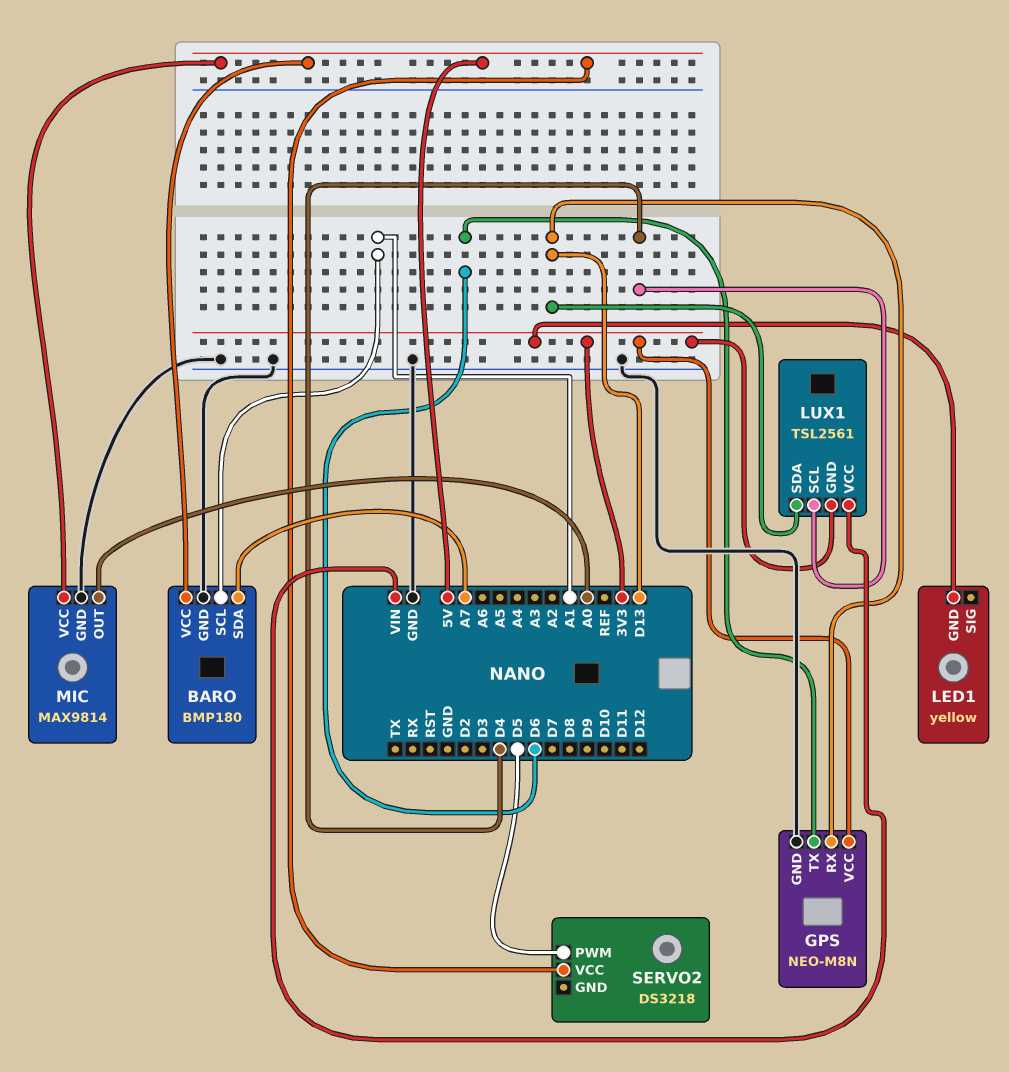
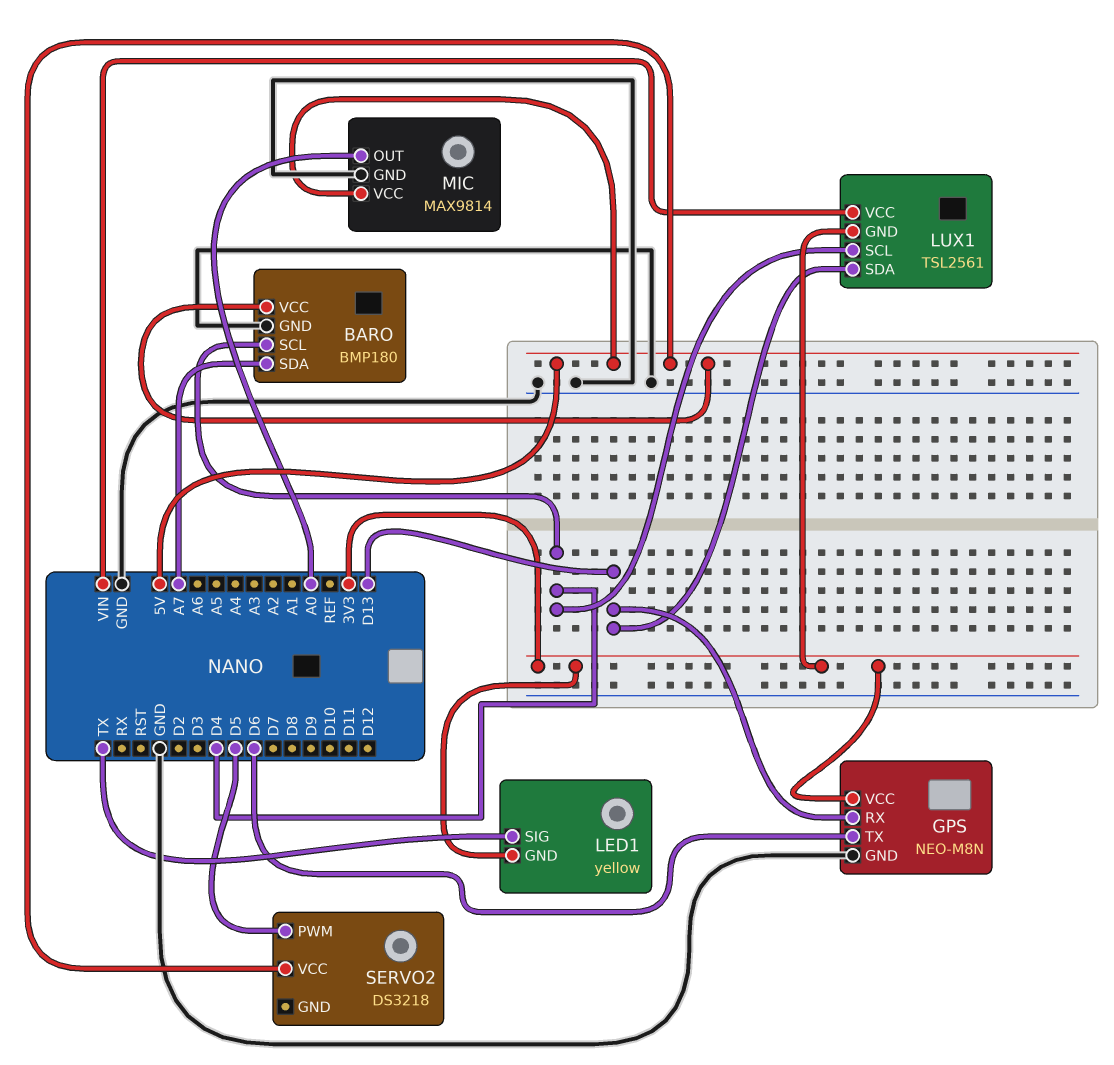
BARO pin SCL: A1 -> D4
LED1 pin SIG: none -> TX

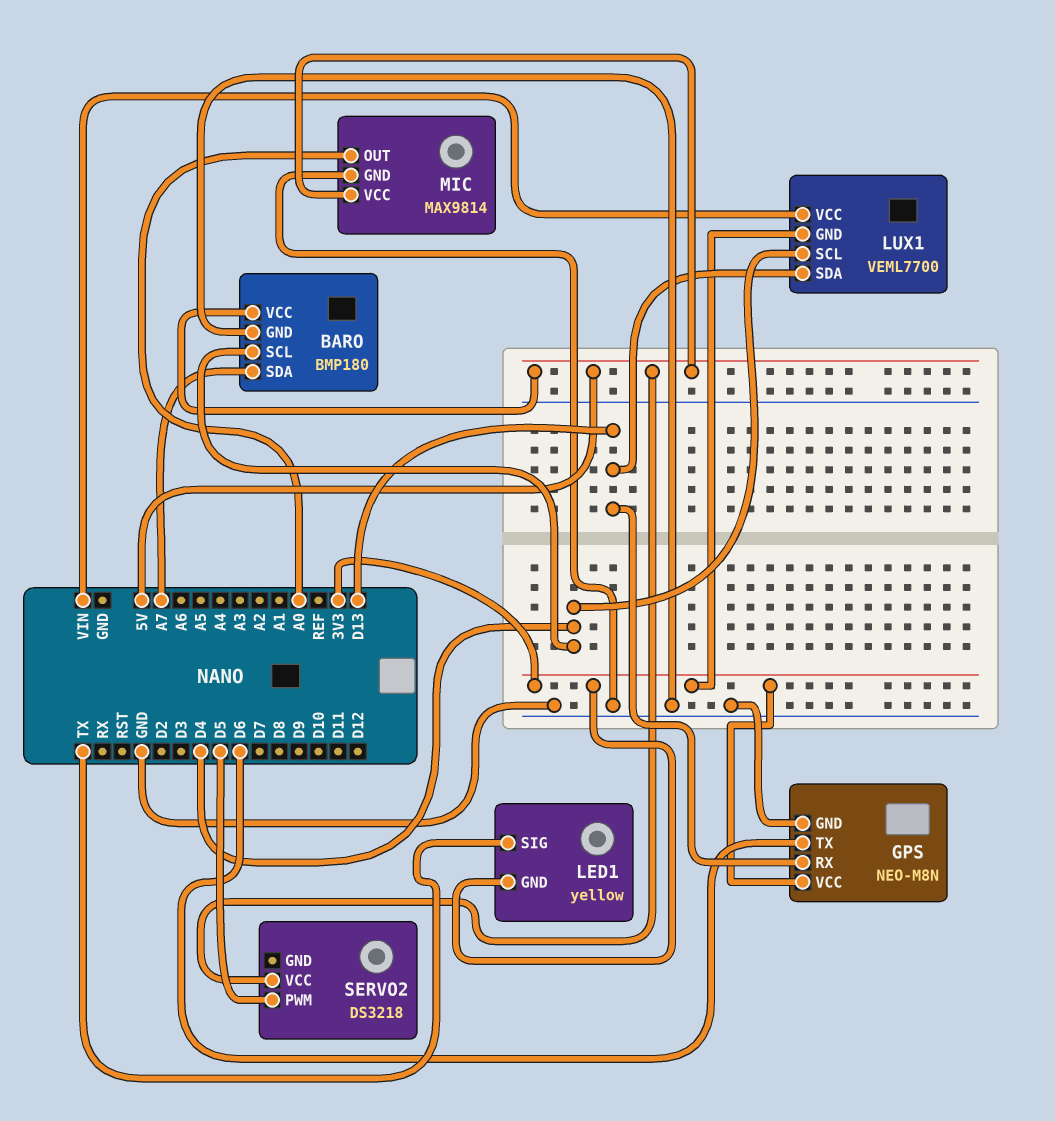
LUX1: TSL2561 -> VEML7700

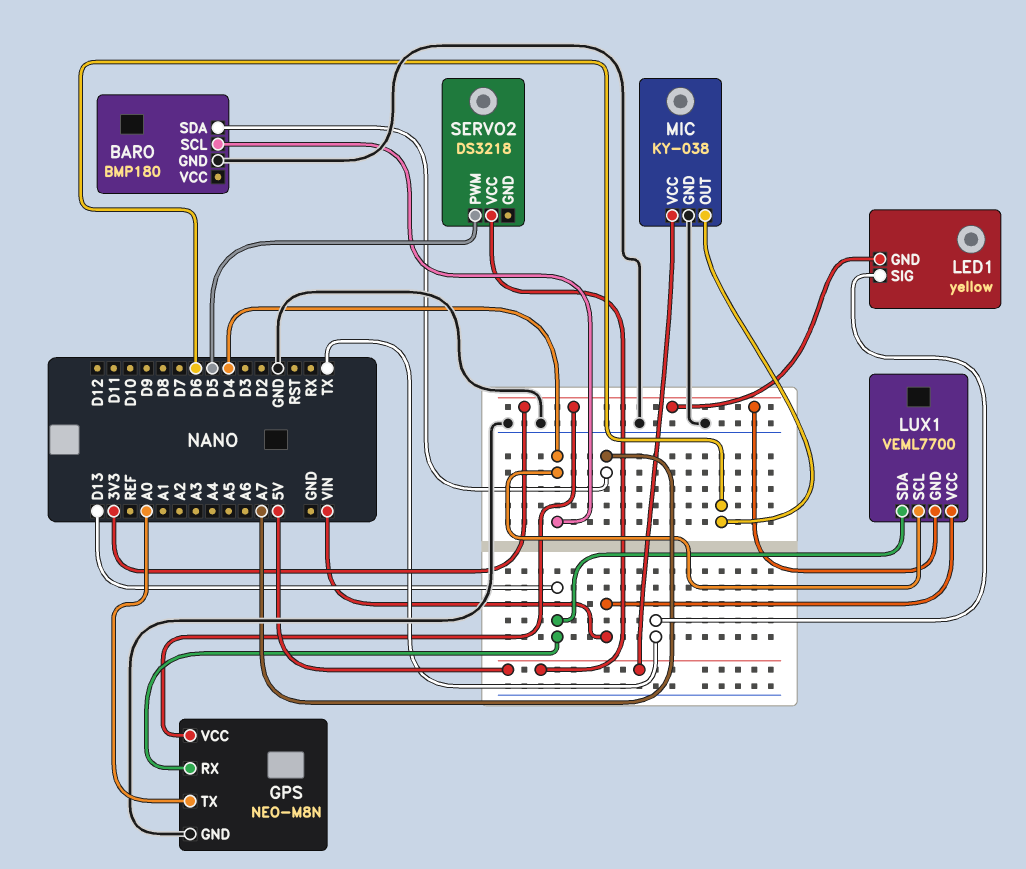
BARO pin VCC: 5V -> none
GPS pin TX: D6 -> A0
MIC: MAX9814 -> KY-038
MIC pin OUT: A0 -> D6

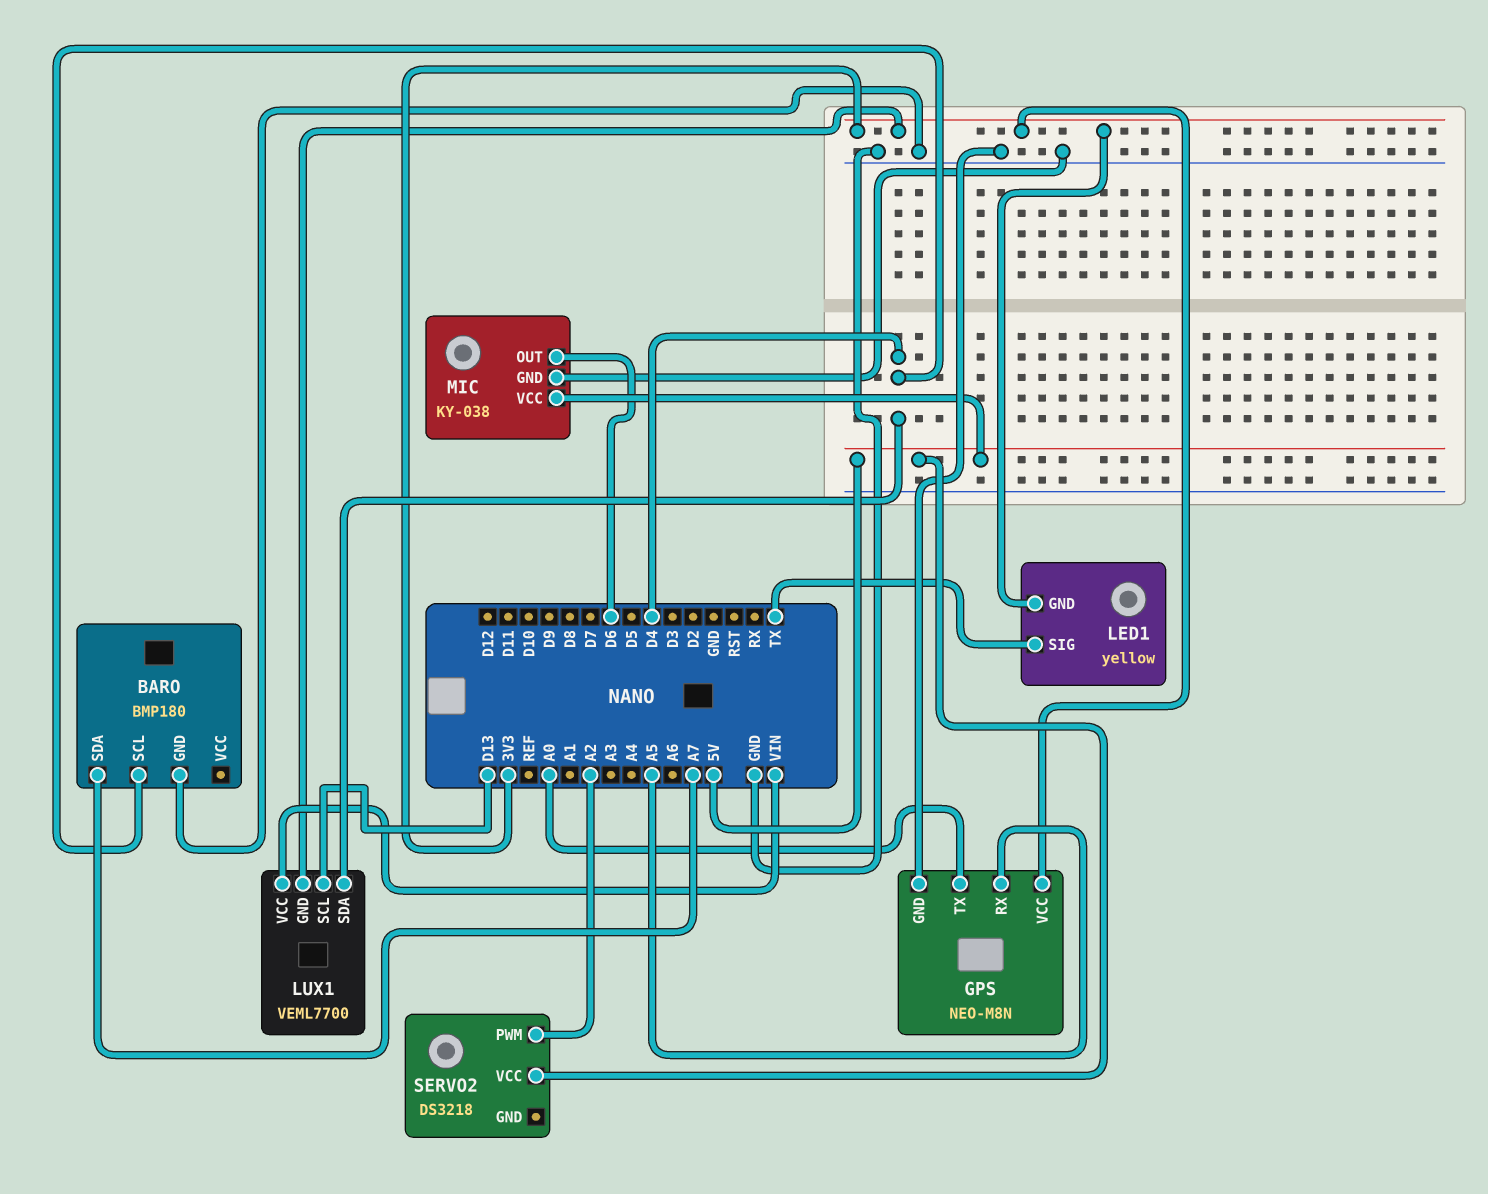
GPS pin RX: D13 -> A5
LUX1 pin SCL: D4 -> D13
LUX1 pin SDA: D13 -> D4
SERVO2 pin PWM: D5 -> A2

